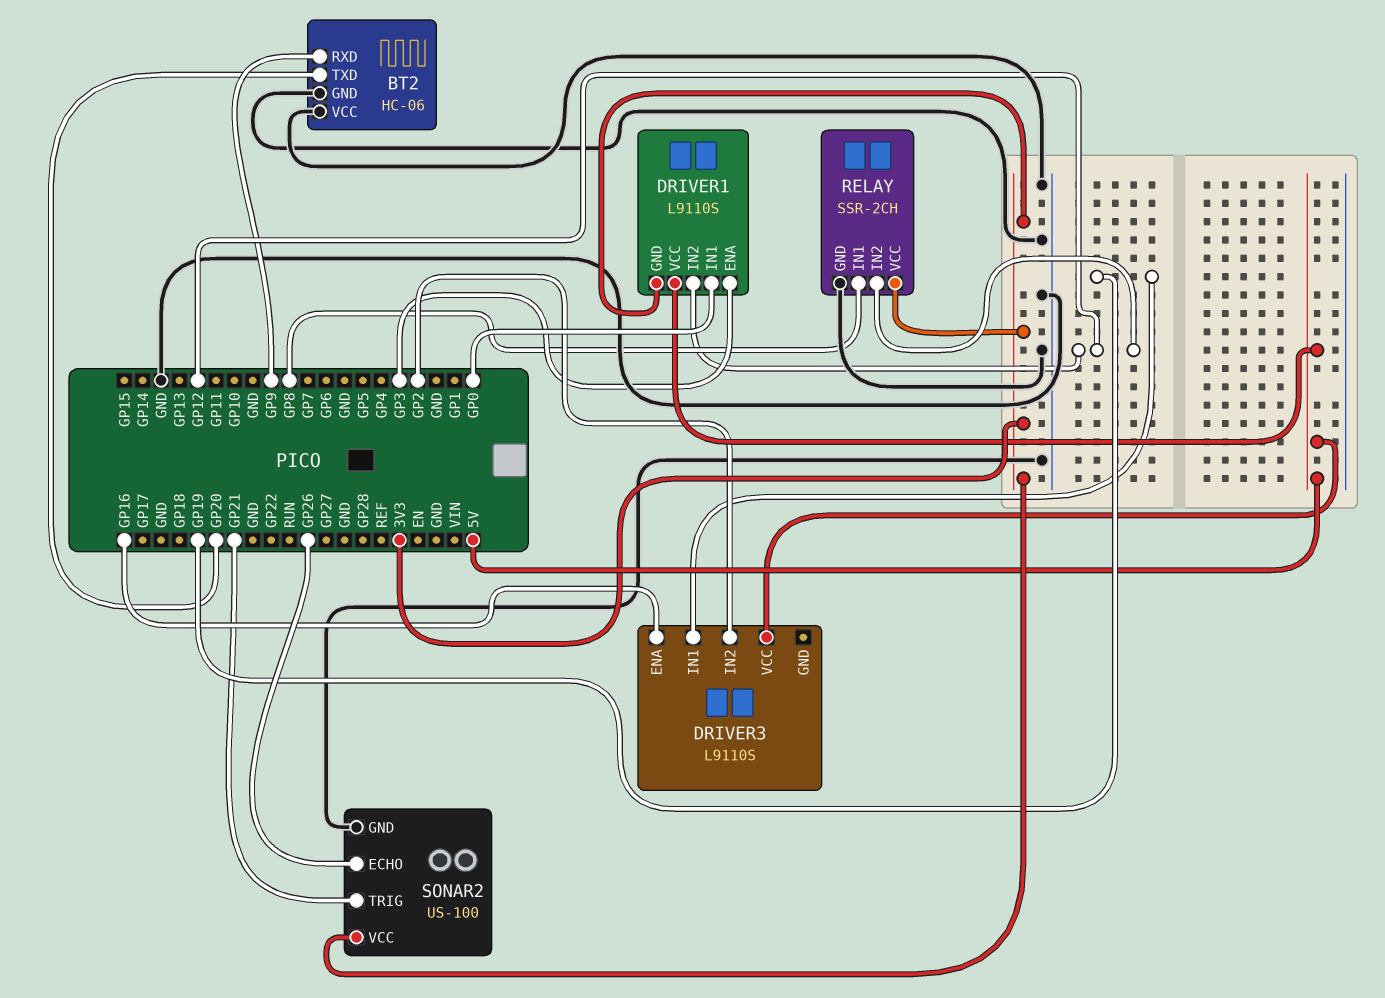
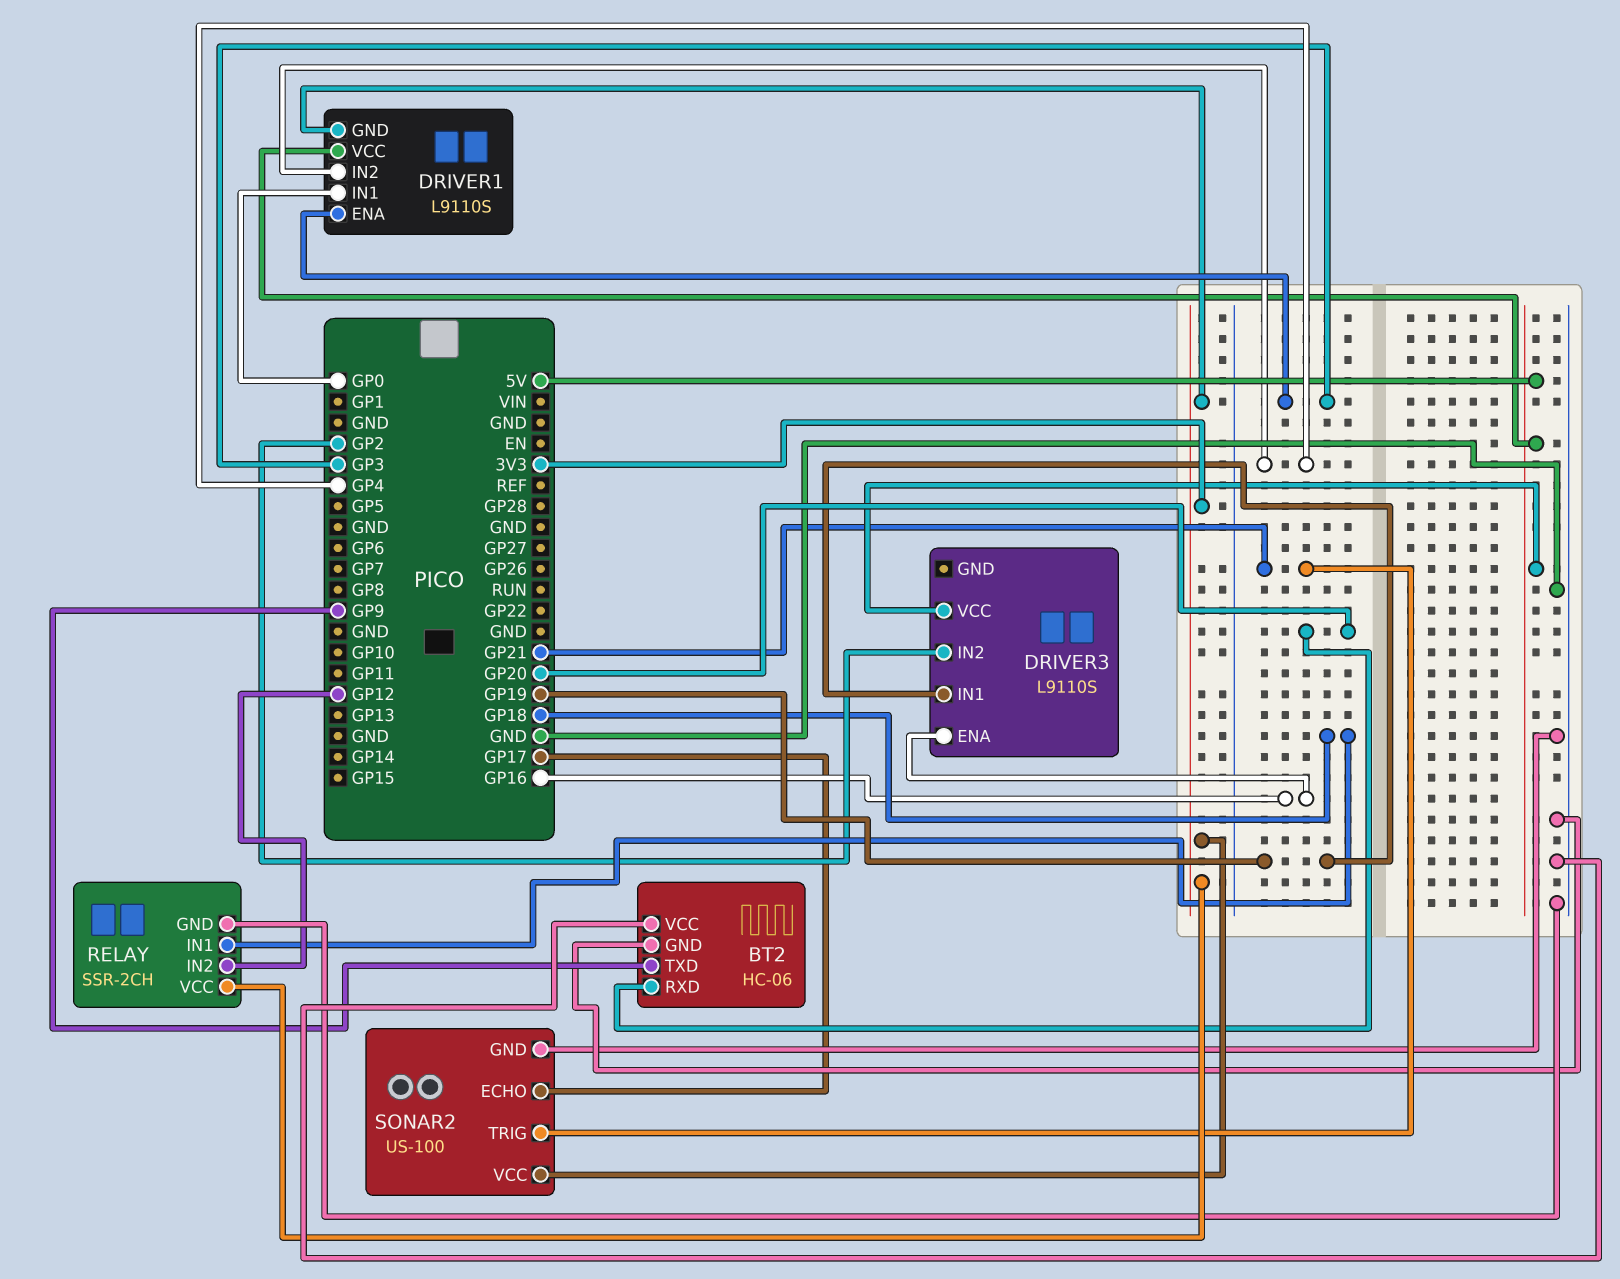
BT2 pin RXD: GP9 -> GP20
BT2 pin TXD: GP20 -> GP9
DRIVER1 pin IN2: GP12 -> GP4
RELAY pin IN1: GP8 -> GP18
SONAR2 pin ECHO: GP26 -> GP17

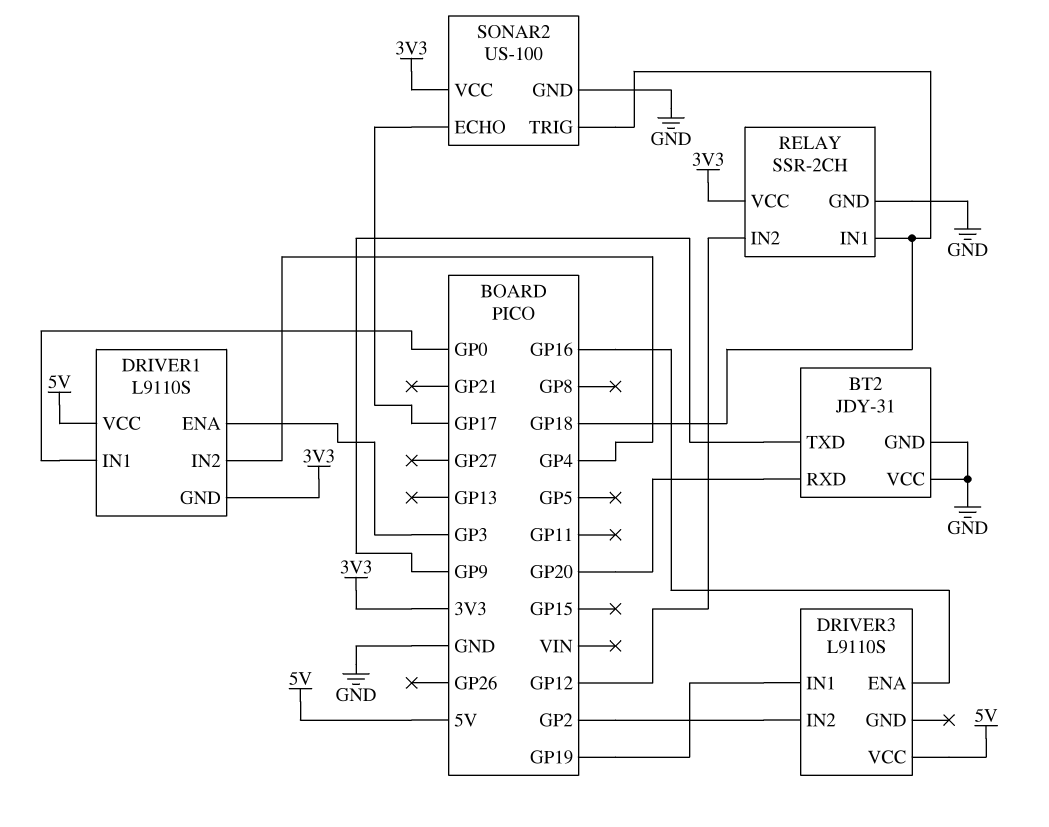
BT2: HC-06 -> JDY-31
SONAR2 pin TRIG: GP21 -> GP18

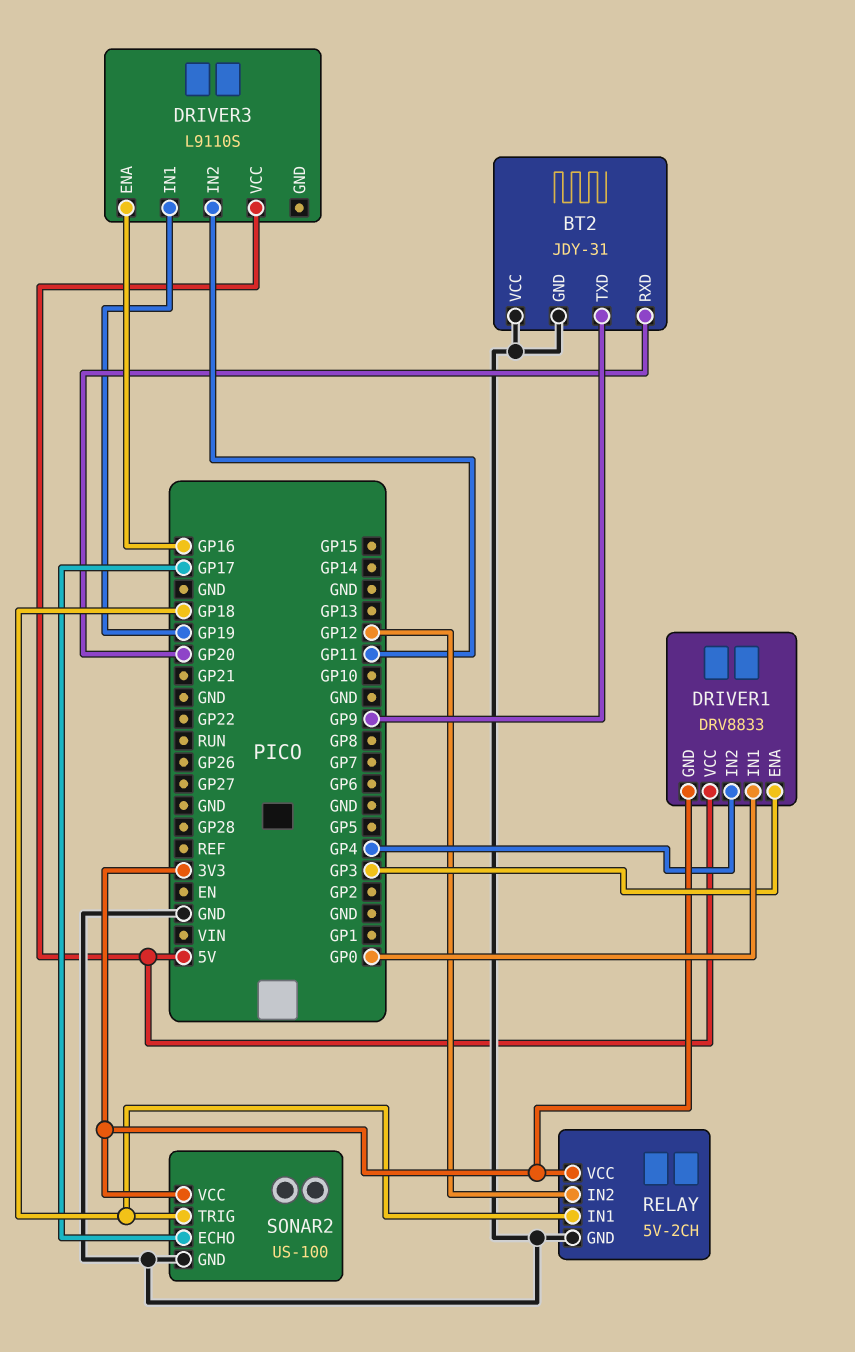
DRIVER1: L9110S -> DRV8833
DRIVER3 pin IN2: GP2 -> GP11
RELAY: SSR-2CH -> 5V-2CH

